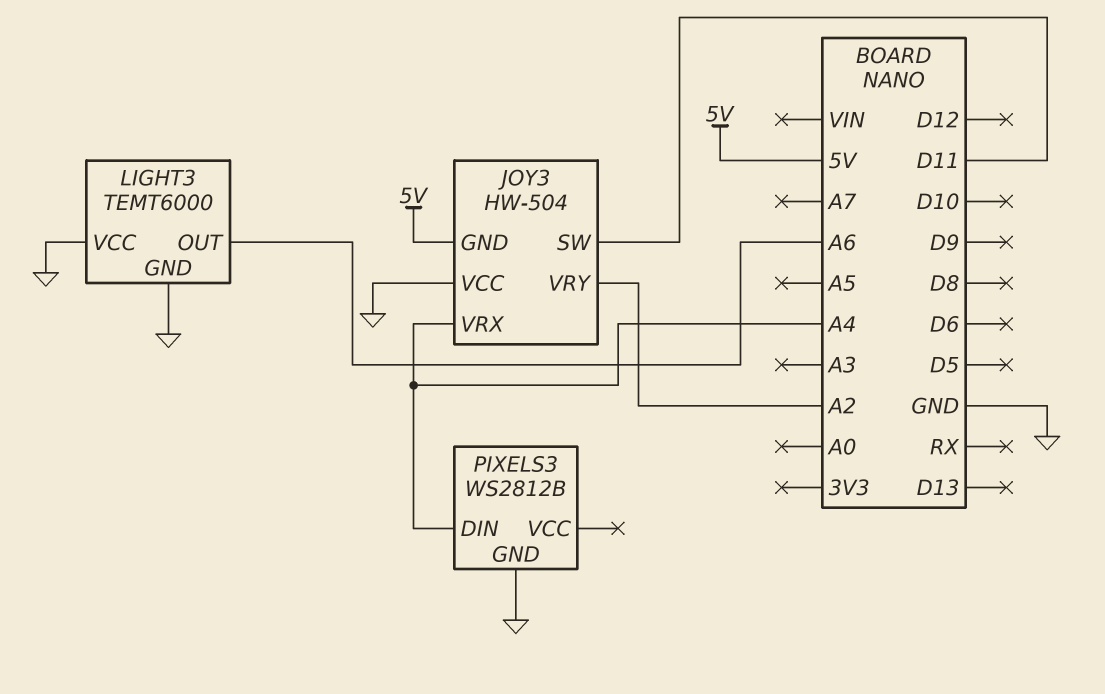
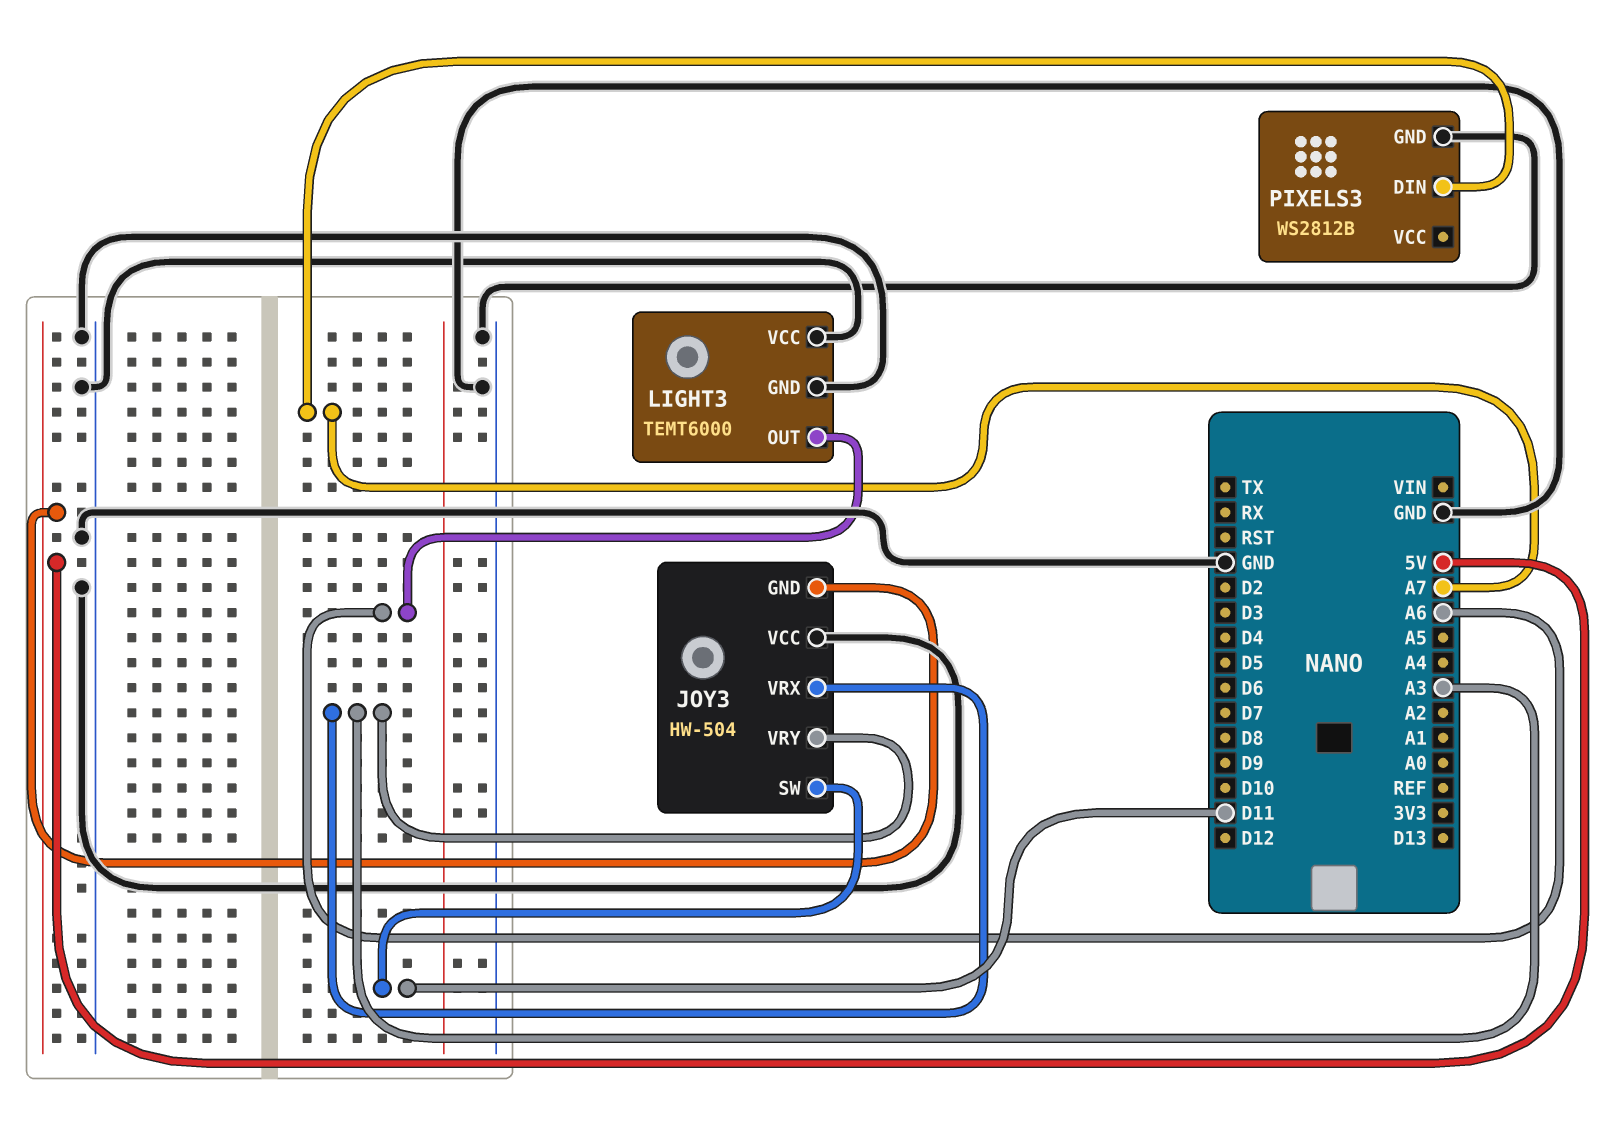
JOY3 pin VRX: A4 -> A3
JOY3 pin VRY: A2 -> A3
PIXELS3 pin DIN: A4 -> A7

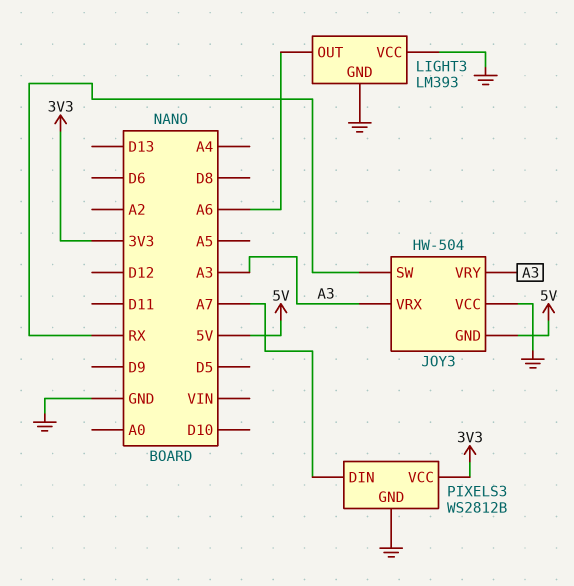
JOY3 pin SW: D11 -> RX
LIGHT3: TEMT6000 -> LM393
PIXELS3 pin VCC: none -> 3V3

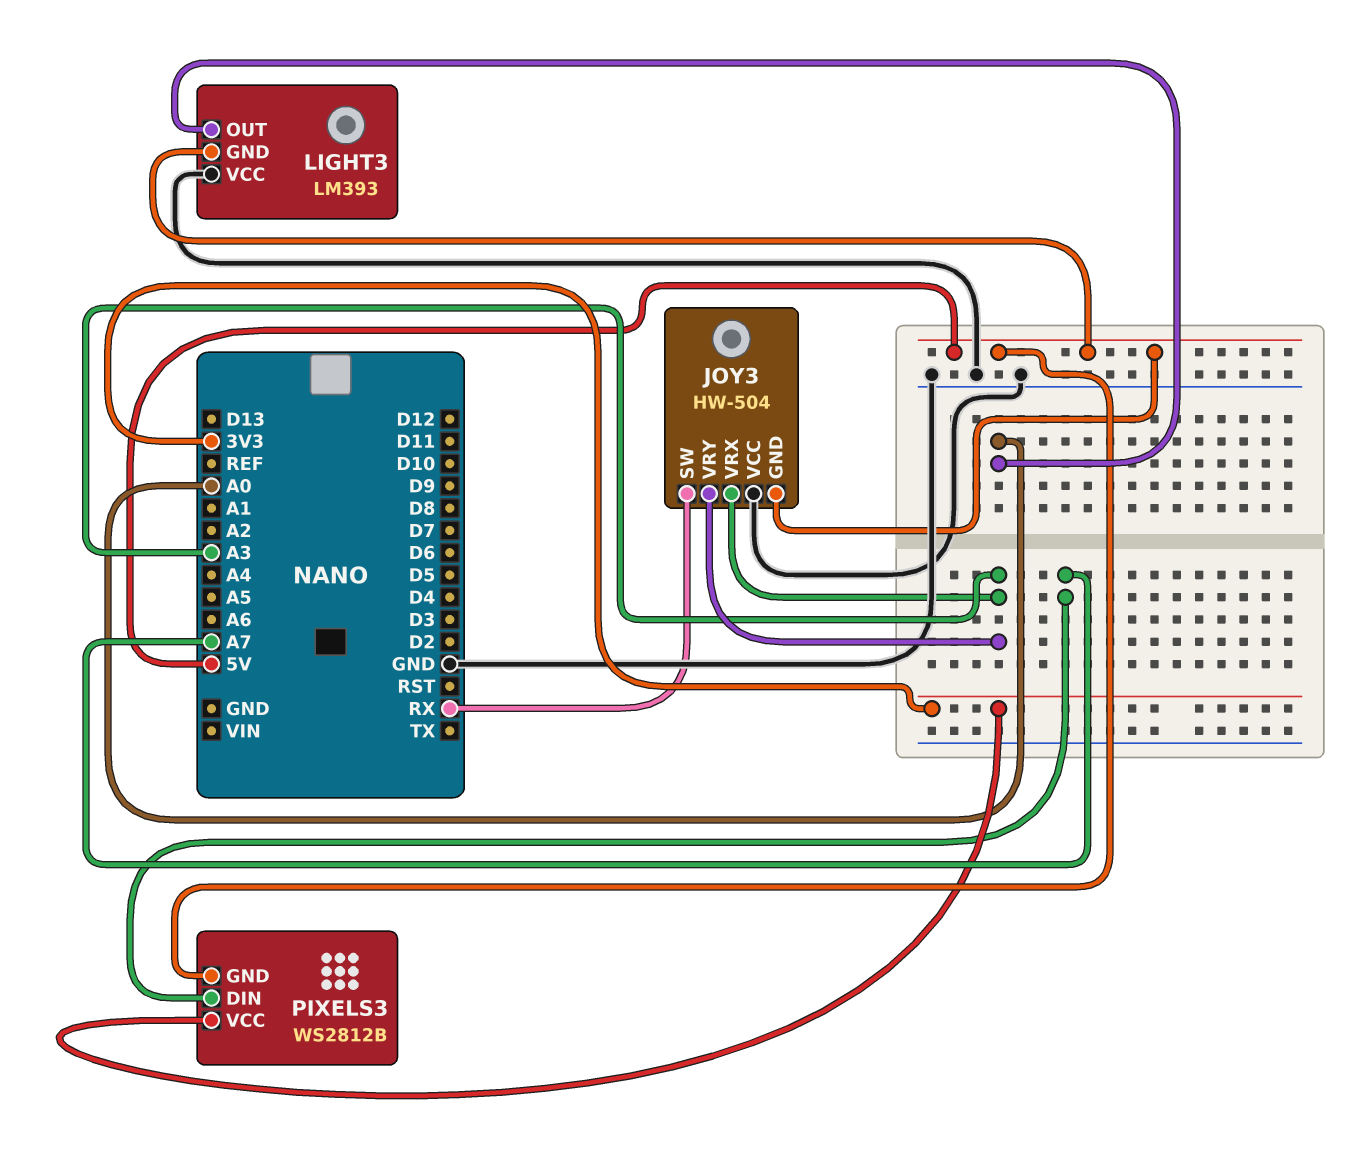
LIGHT3 pin GND: GND -> 5V
LIGHT3 pin OUT: A6 -> A0
PIXELS3 pin GND: GND -> 5V

